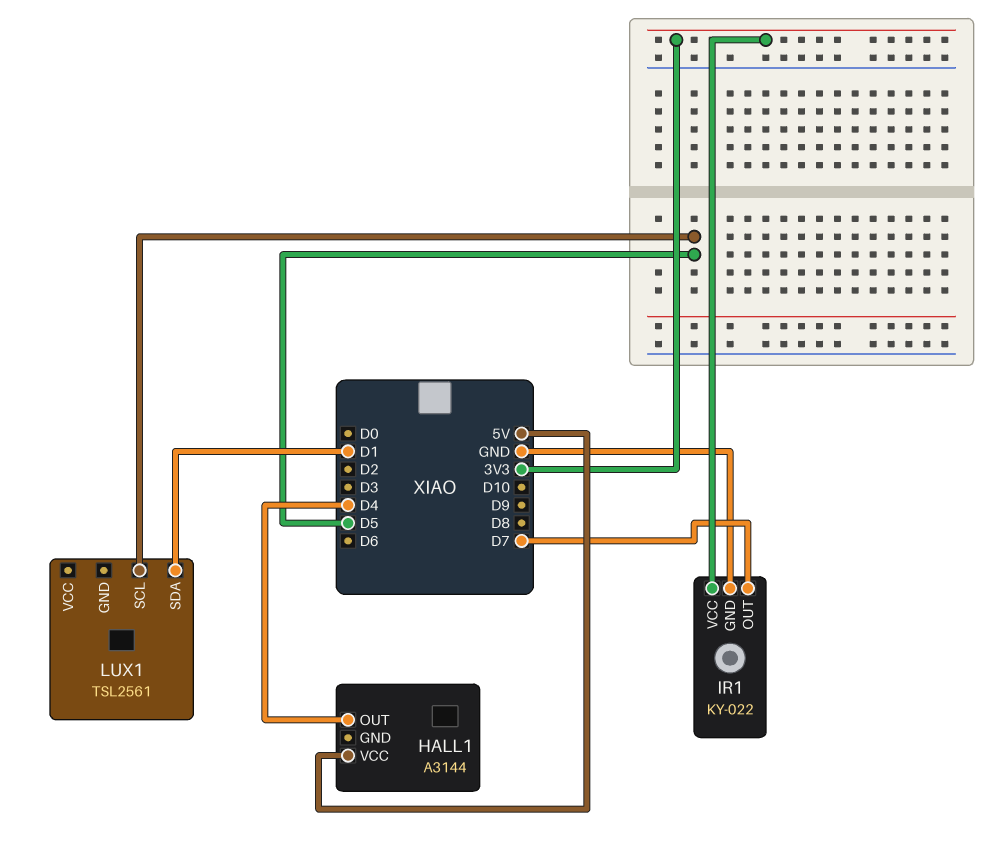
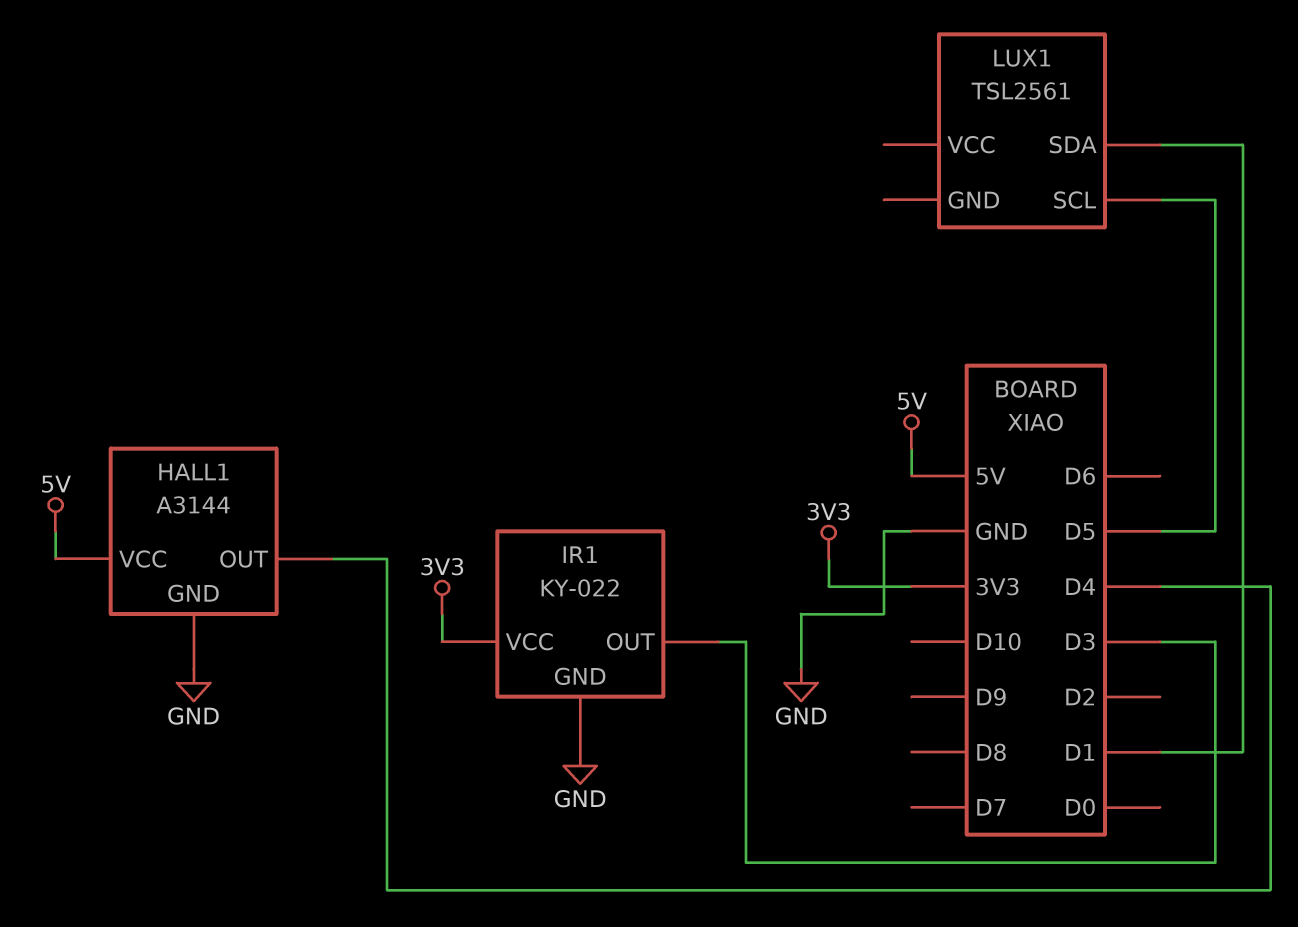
HALL1 pin GND: none -> GND
IR1 pin OUT: D7 -> D3

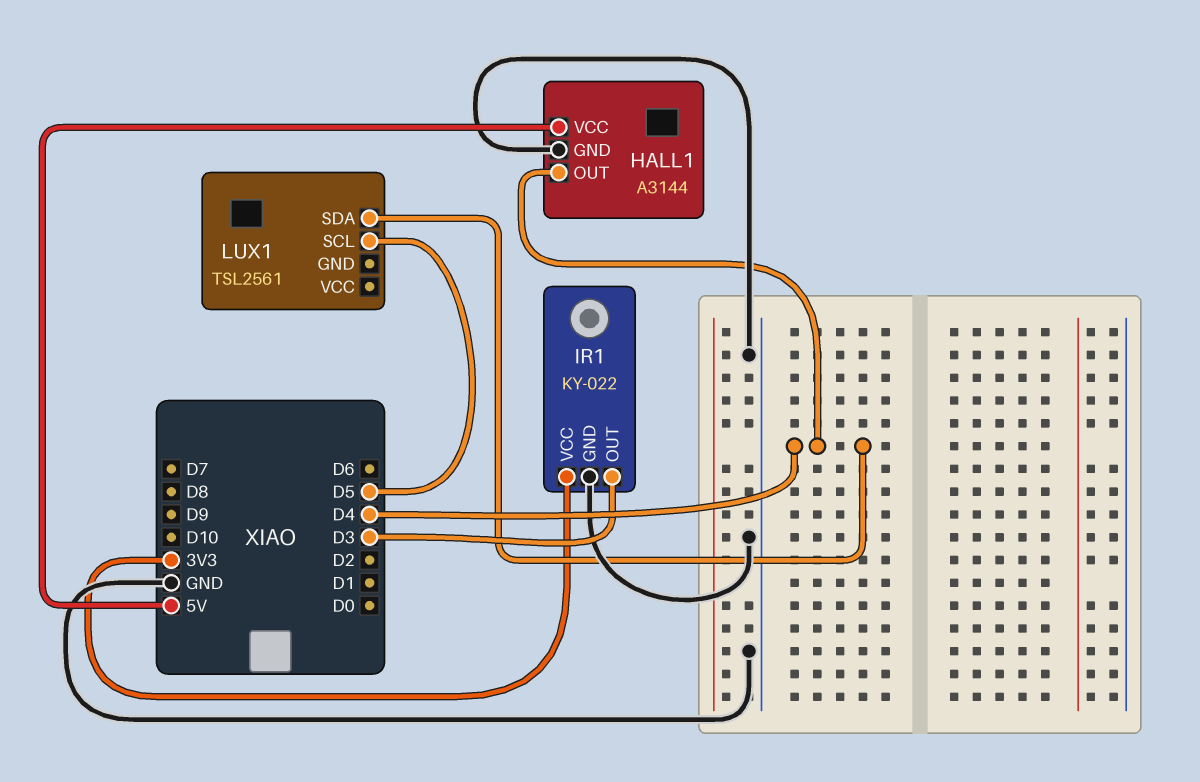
LUX1 pin SDA: D1 -> D4

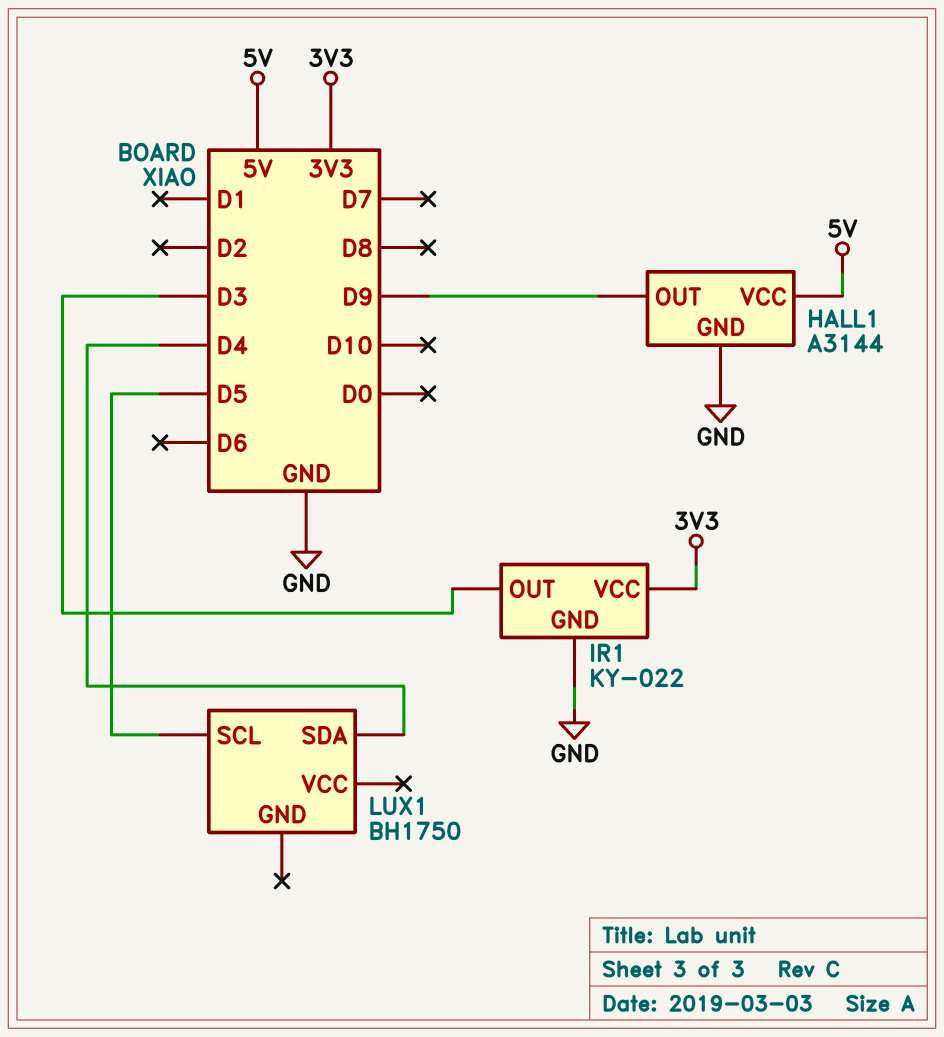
HALL1 pin OUT: D4 -> D9
LUX1: TSL2561 -> BH1750

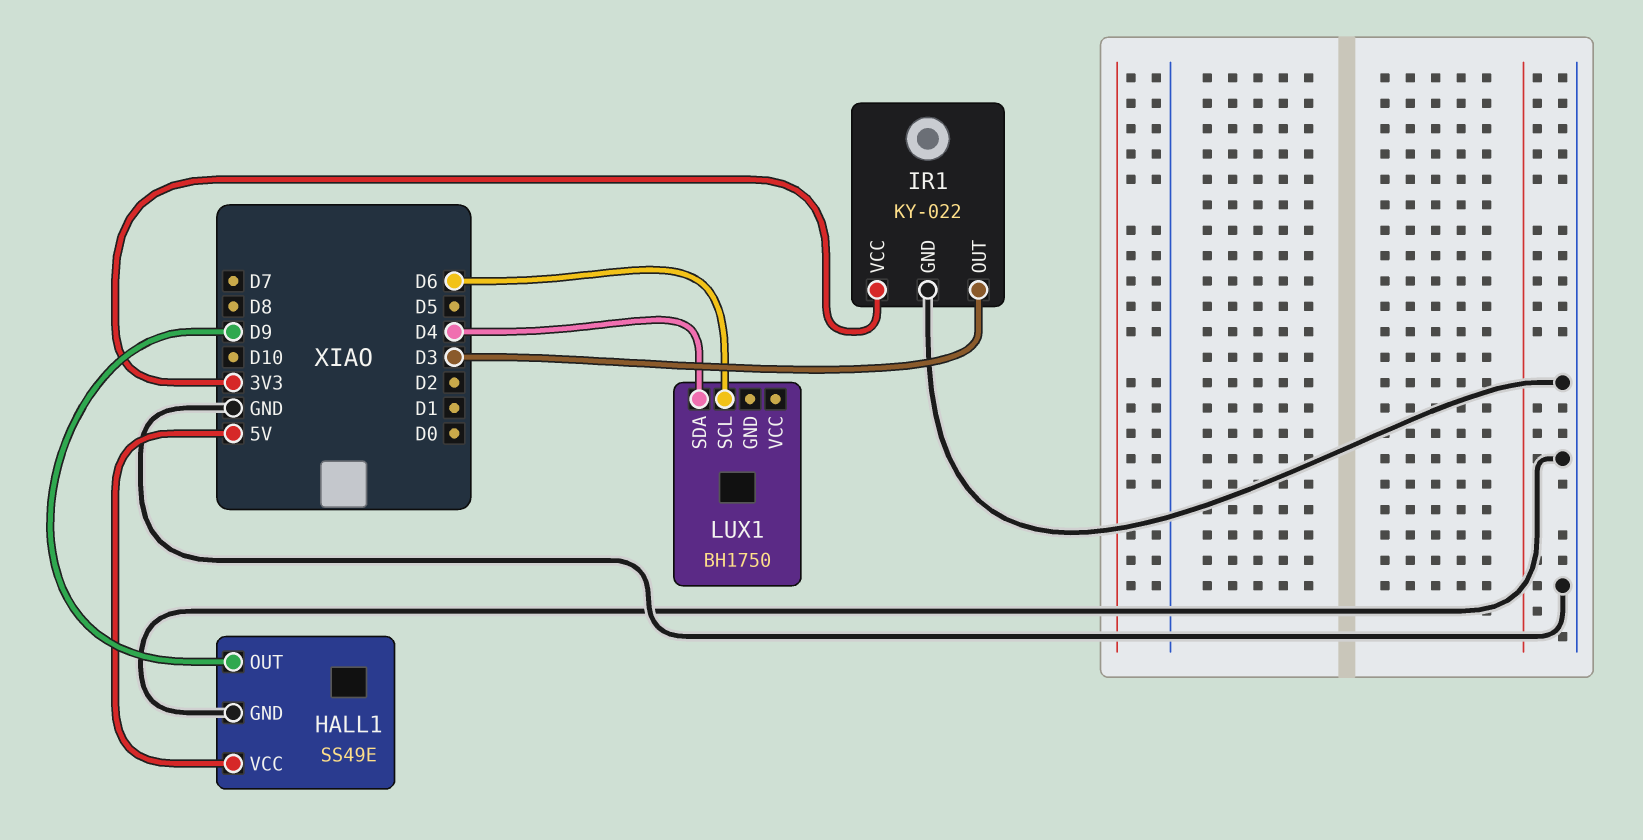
HALL1: A3144 -> SS49E
LUX1 pin SCL: D5 -> D6

